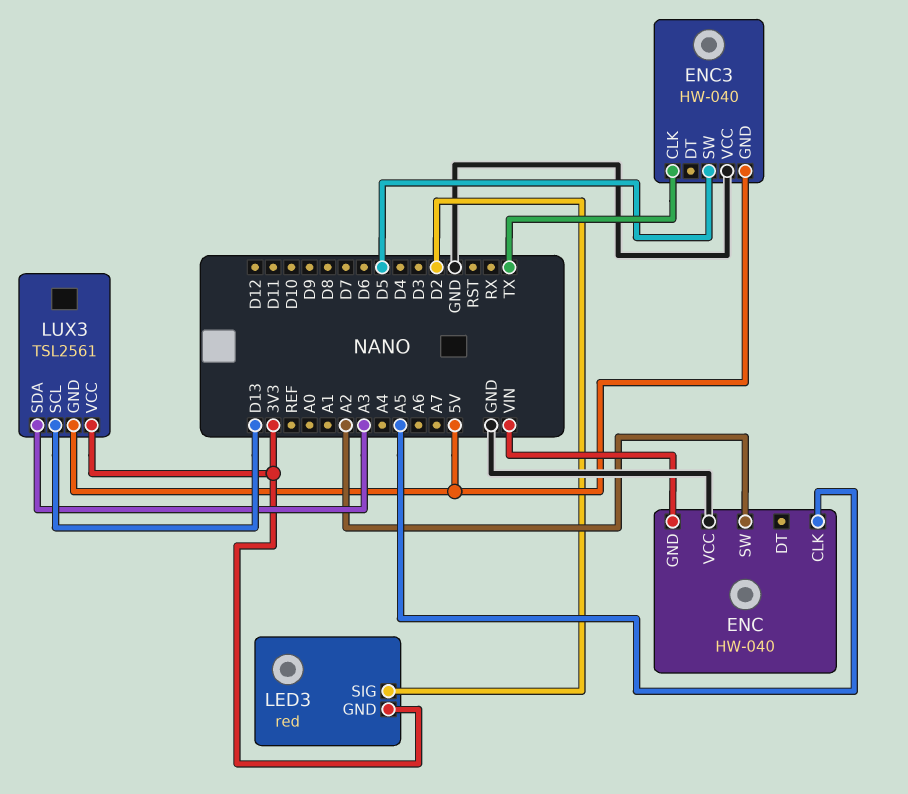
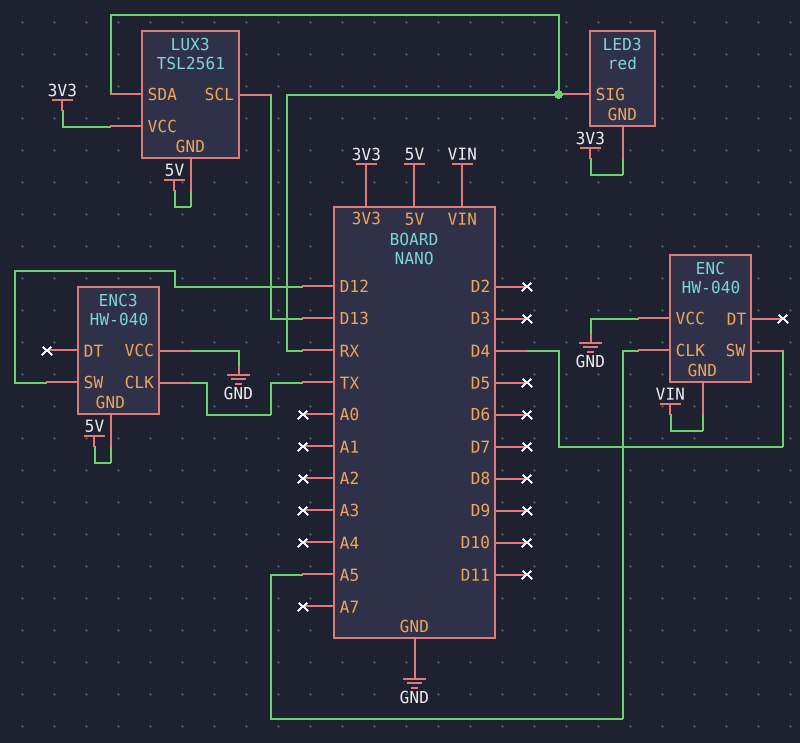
ENC pin SW: A2 -> D4
ENC3 pin SW: D5 -> D12
LED3 pin SIG: D2 -> RX
LUX3 pin SDA: A3 -> RX

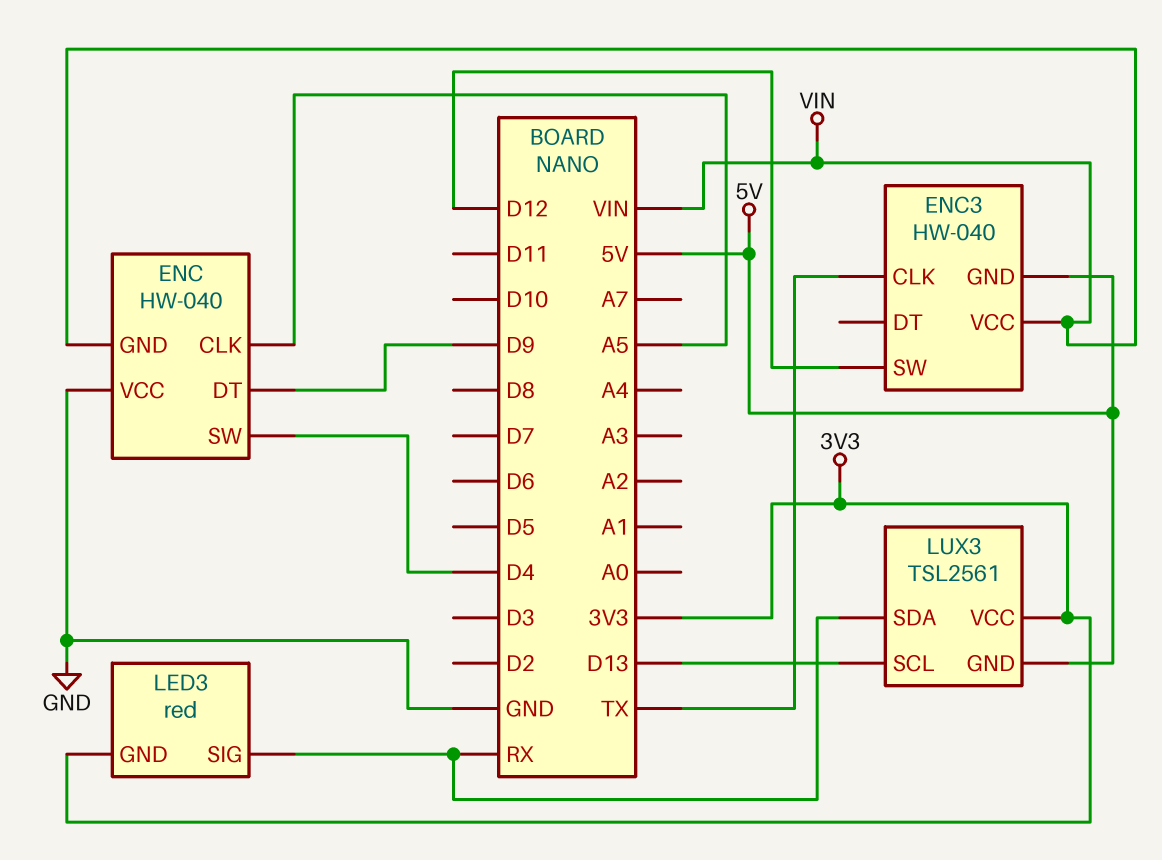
ENC pin DT: none -> D9
ENC3 pin VCC: GND -> VIN

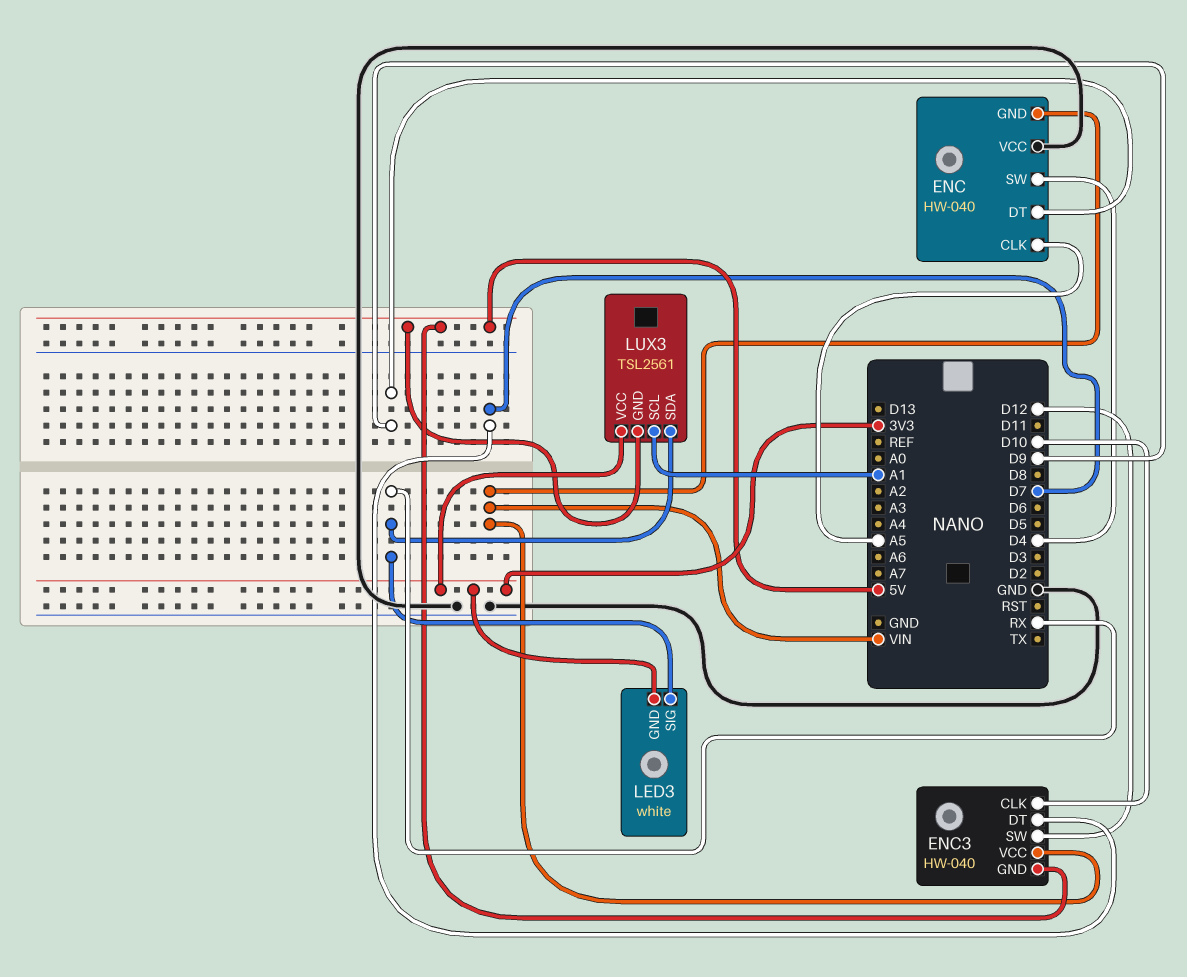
ENC3 pin CLK: TX -> D10
ENC3 pin DT: none -> D7
LED3: red -> white
LUX3 pin SCL: D13 -> A1

